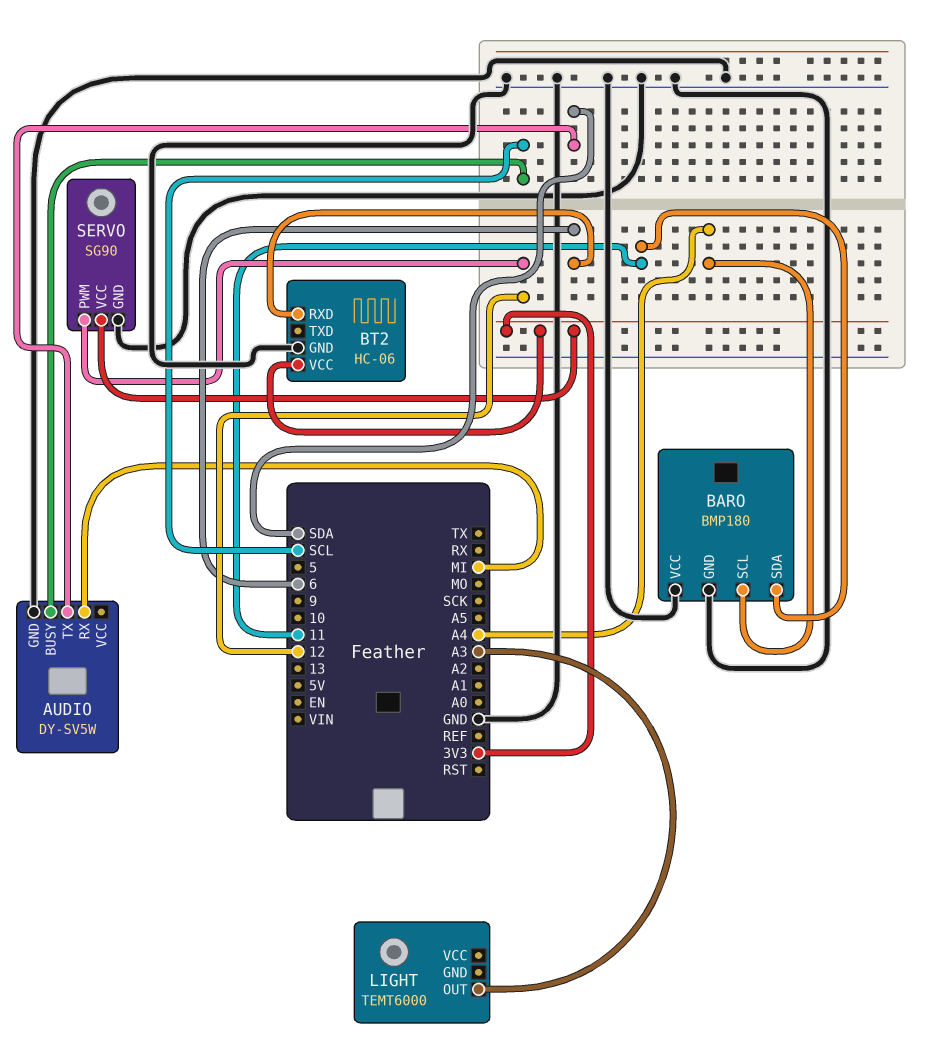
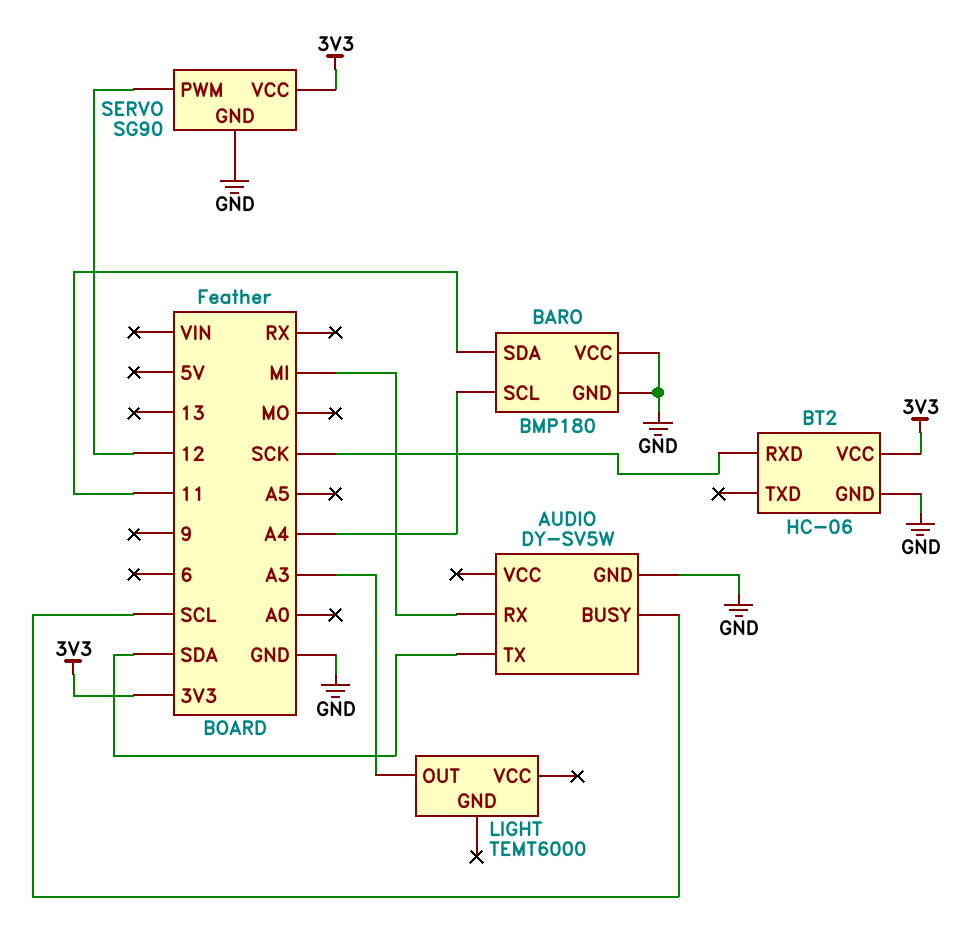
BT2 pin RXD: 6 -> SCK

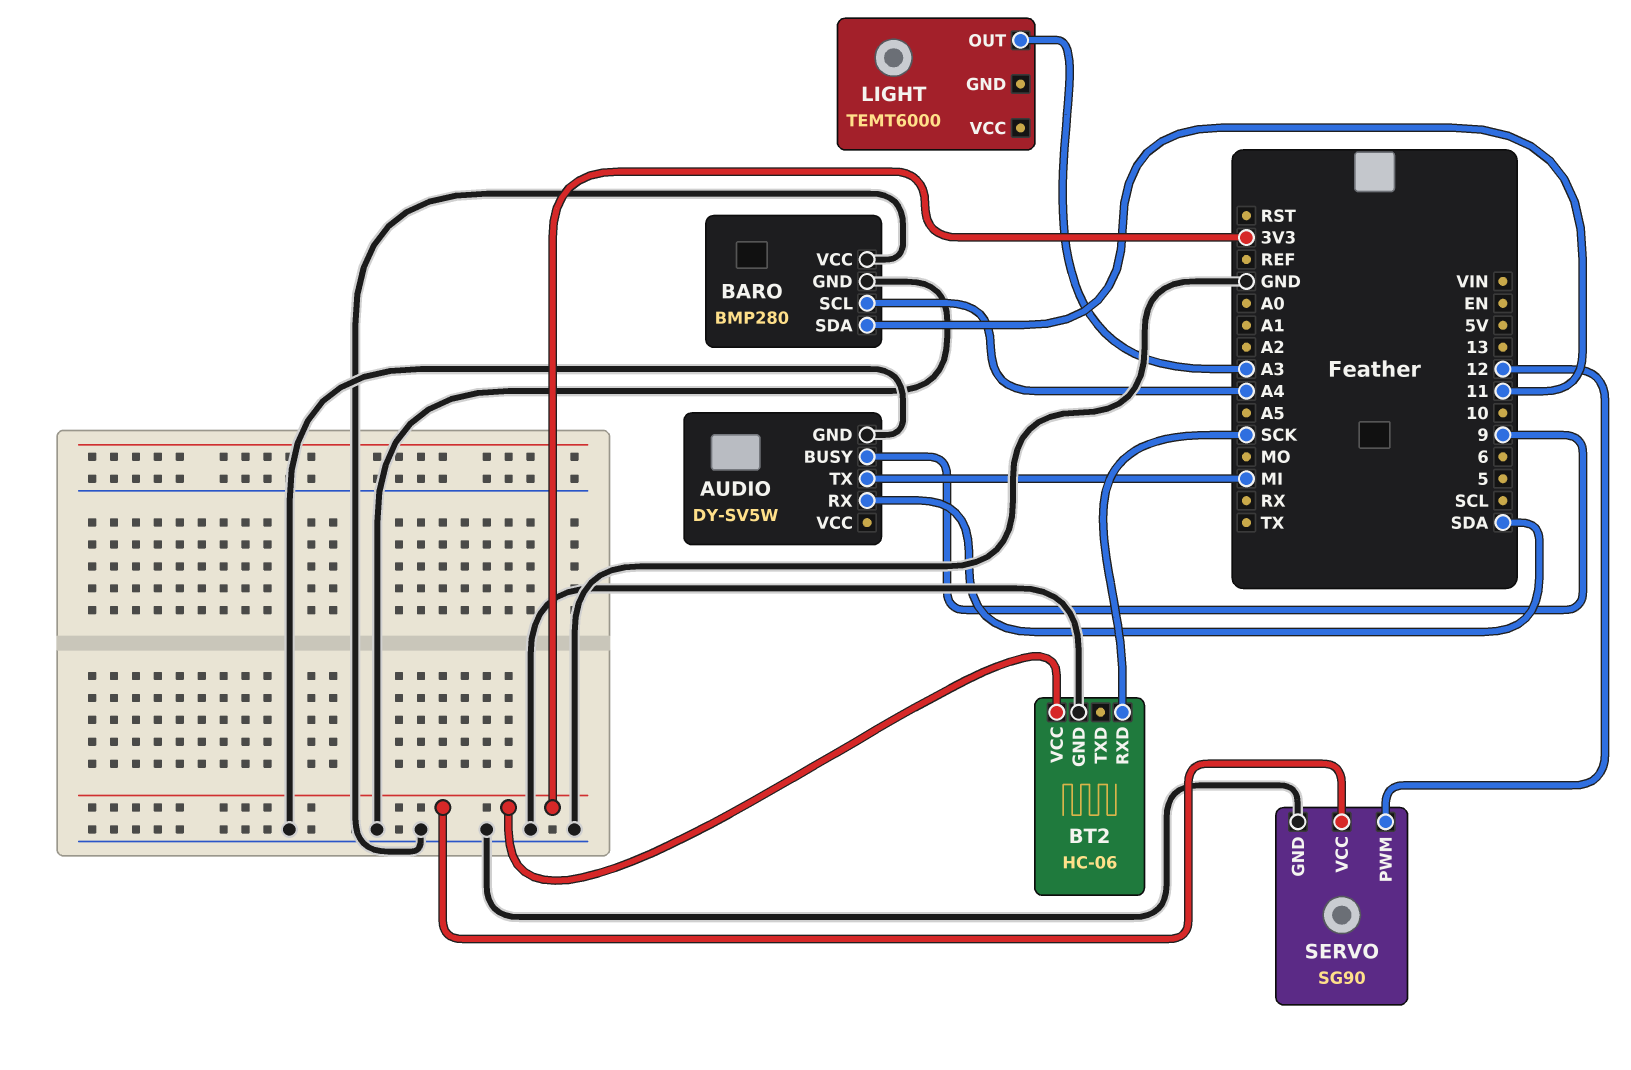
AUDIO pin BUSY: SCL -> 9
AUDIO pin RX: MI -> SDA
AUDIO pin TX: SDA -> MI
BARO: BMP180 -> BMP280

